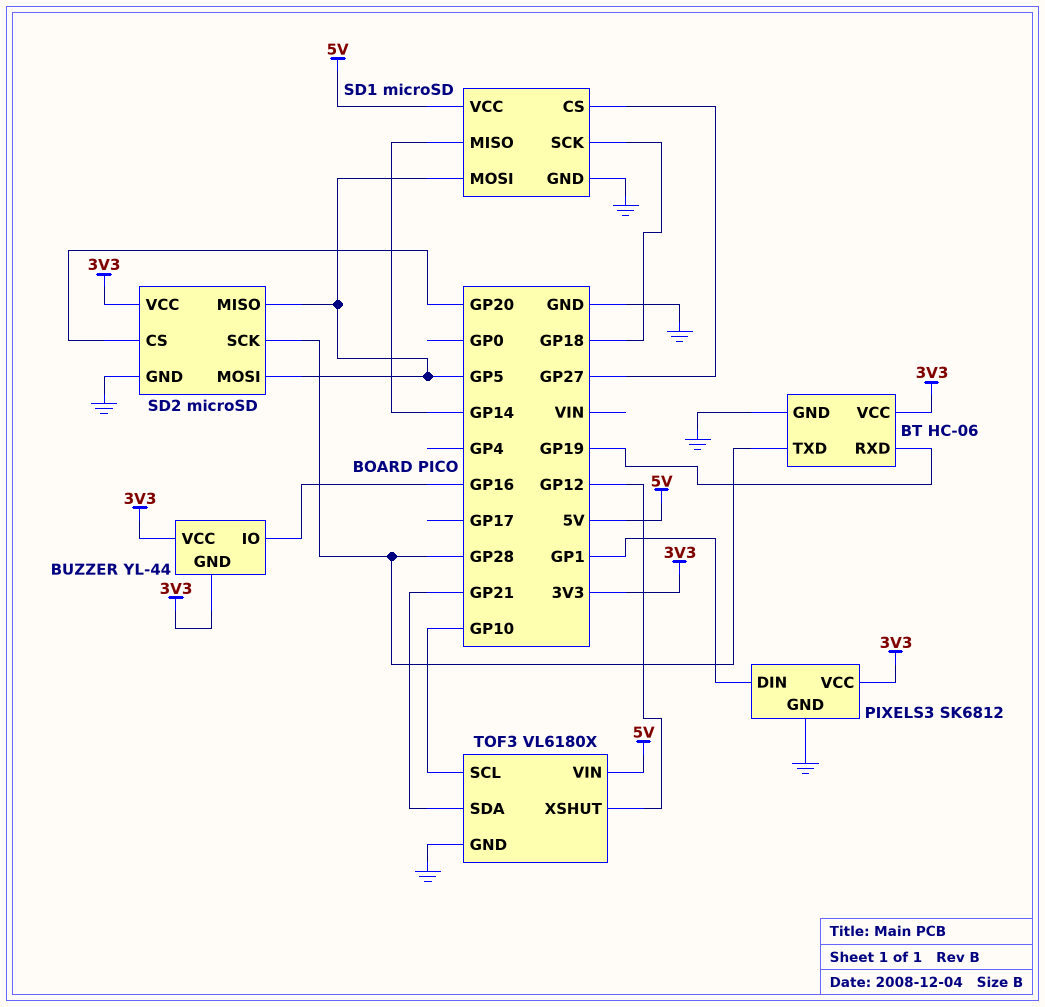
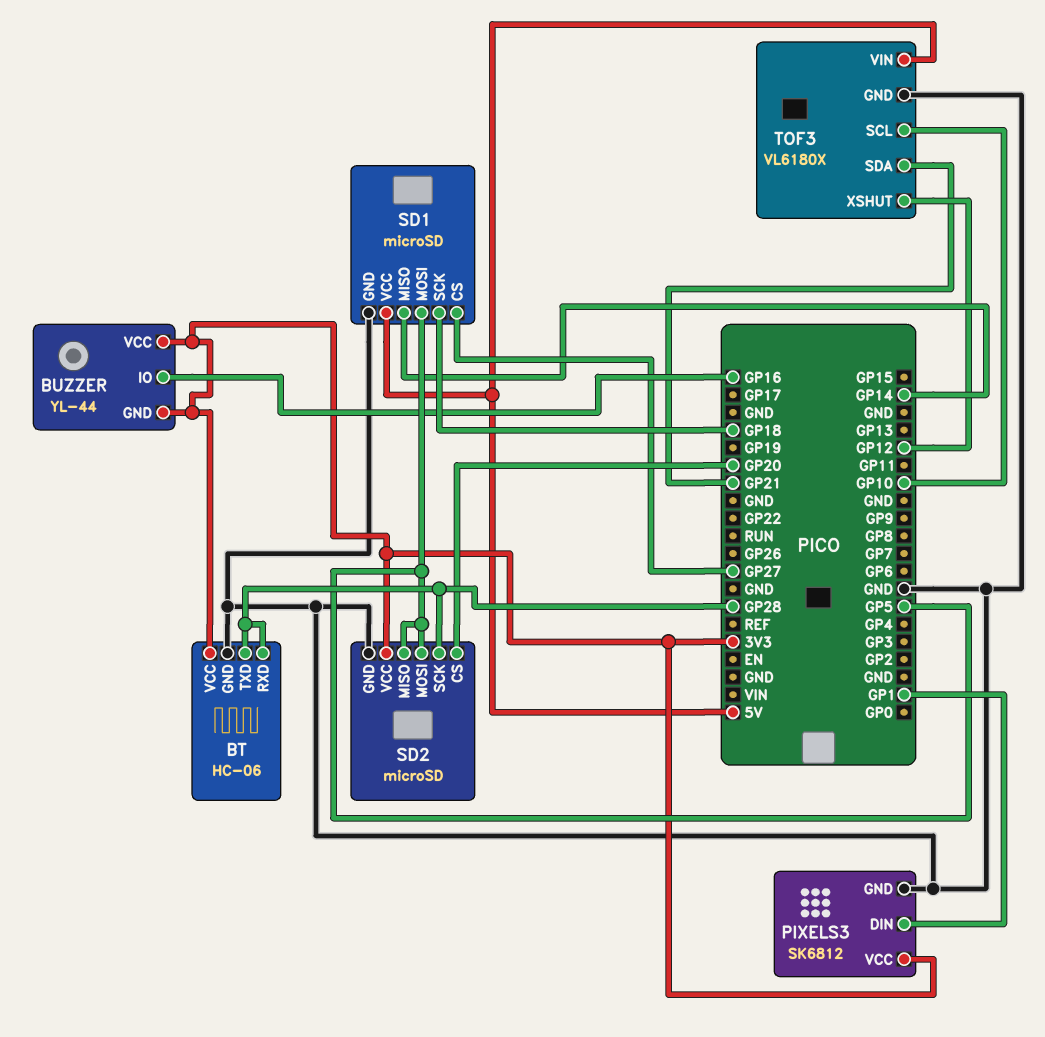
BT pin RXD: GP19 -> GP28

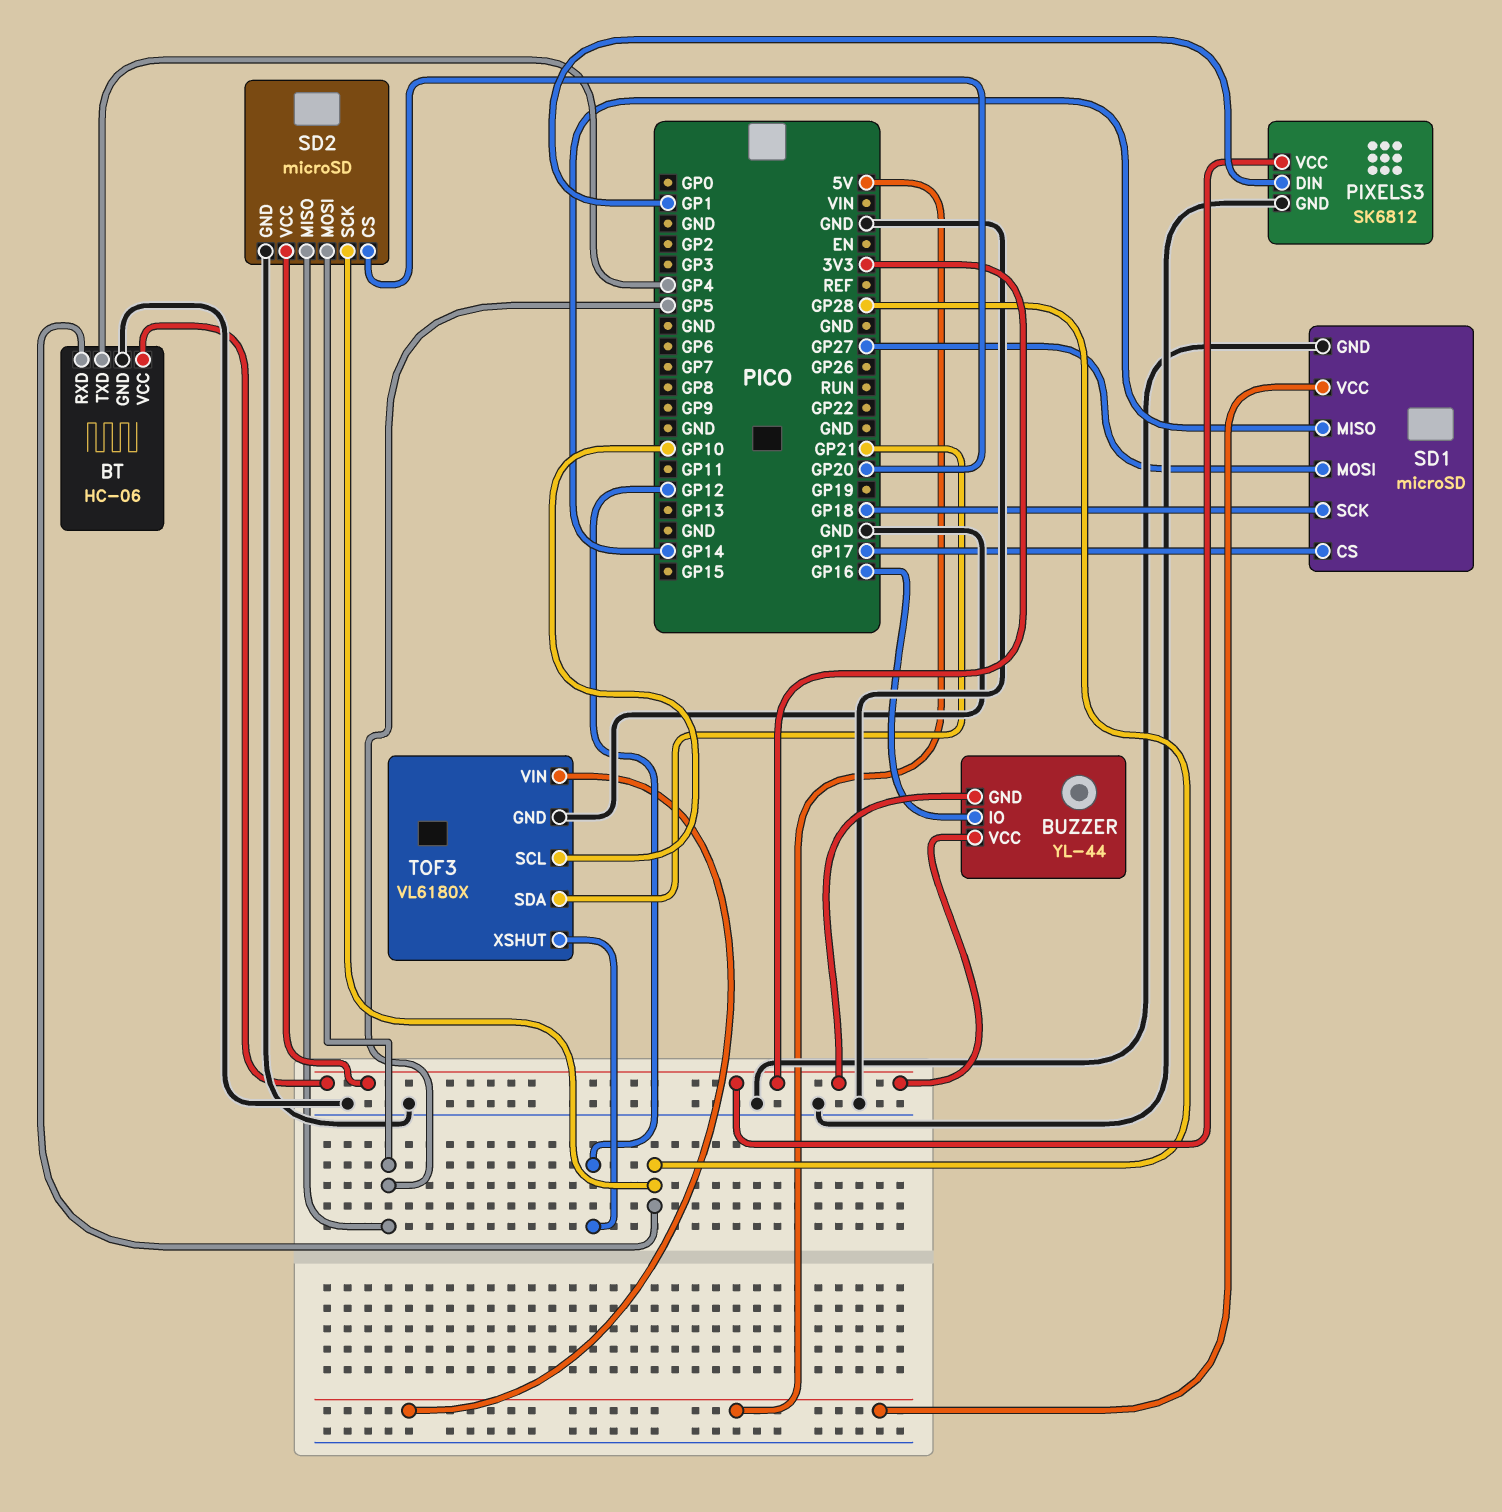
BT pin TXD: GP28 -> GP4
SD1 pin CS: GP27 -> GP17
SD1 pin MOSI: GP5 -> GP27

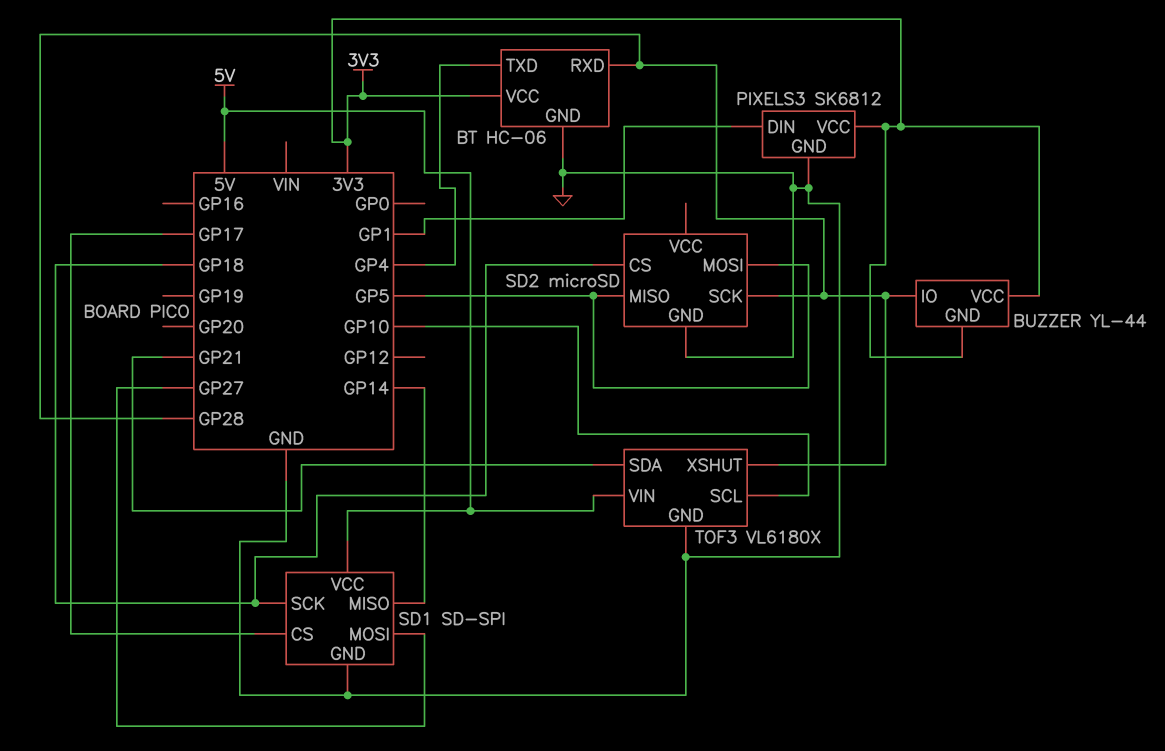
BUZZER pin IO: GP16 -> GP28
SD1: microSD -> SD-SPI
SD2 pin CS: GP20 -> GP18
SD2 pin VCC: 3V3 -> none
TOF3 pin XSHUT: GP12 -> GP28

